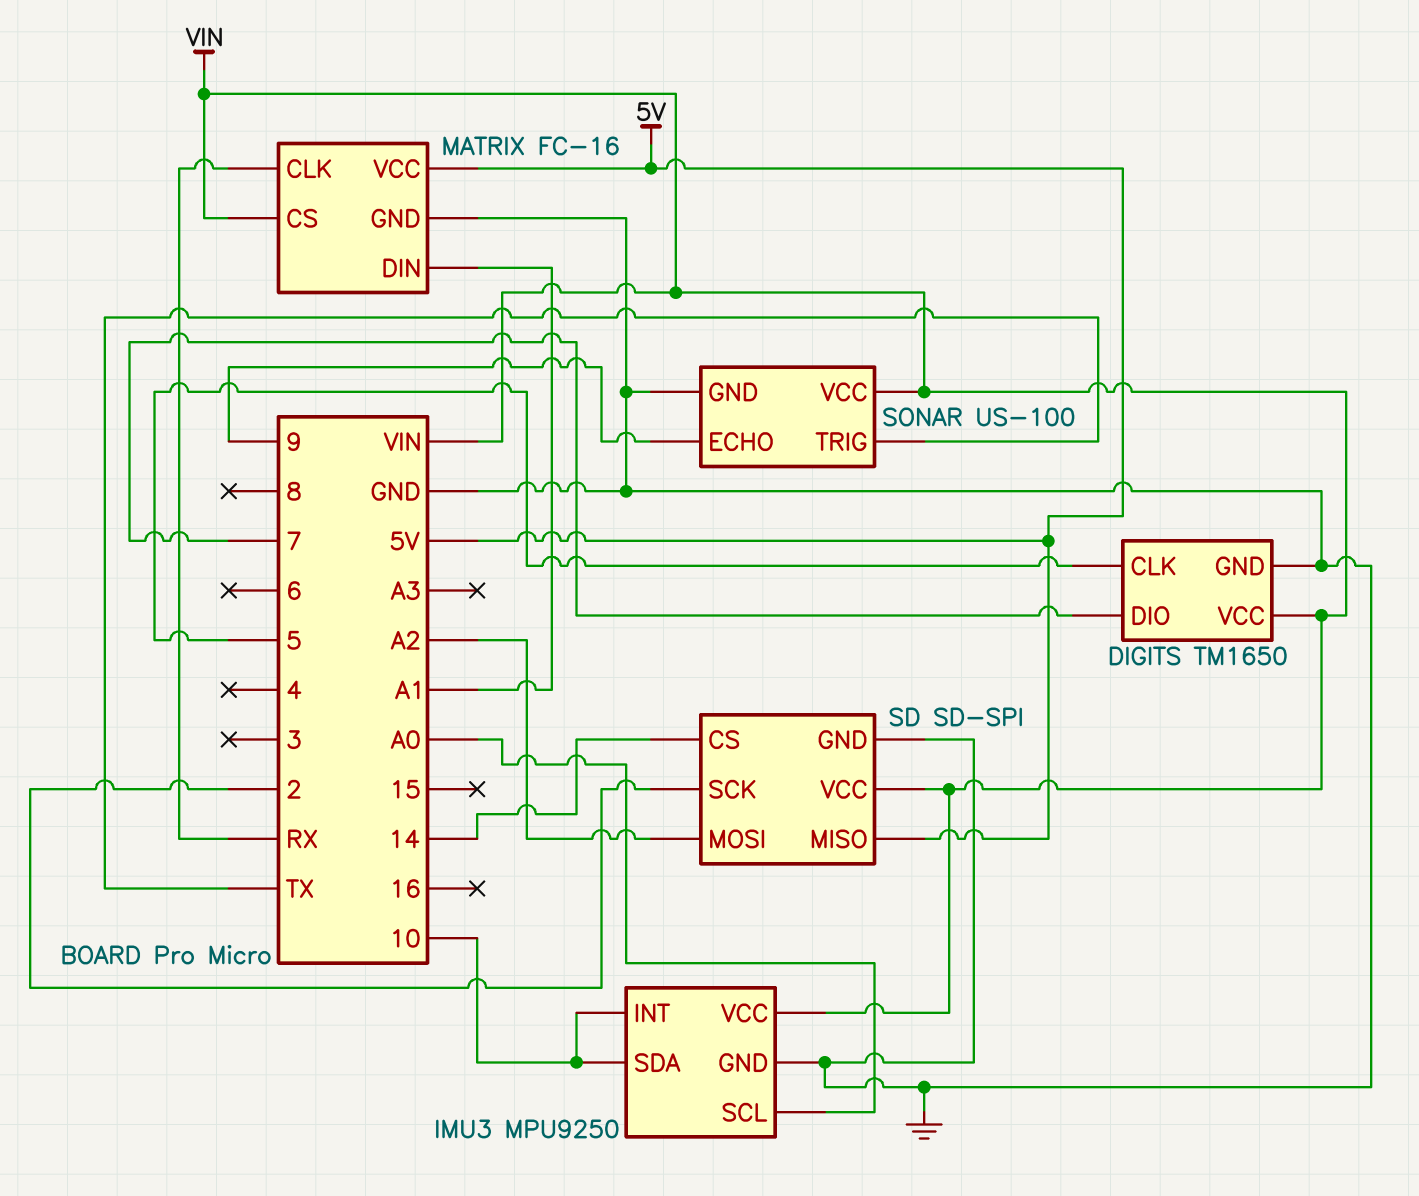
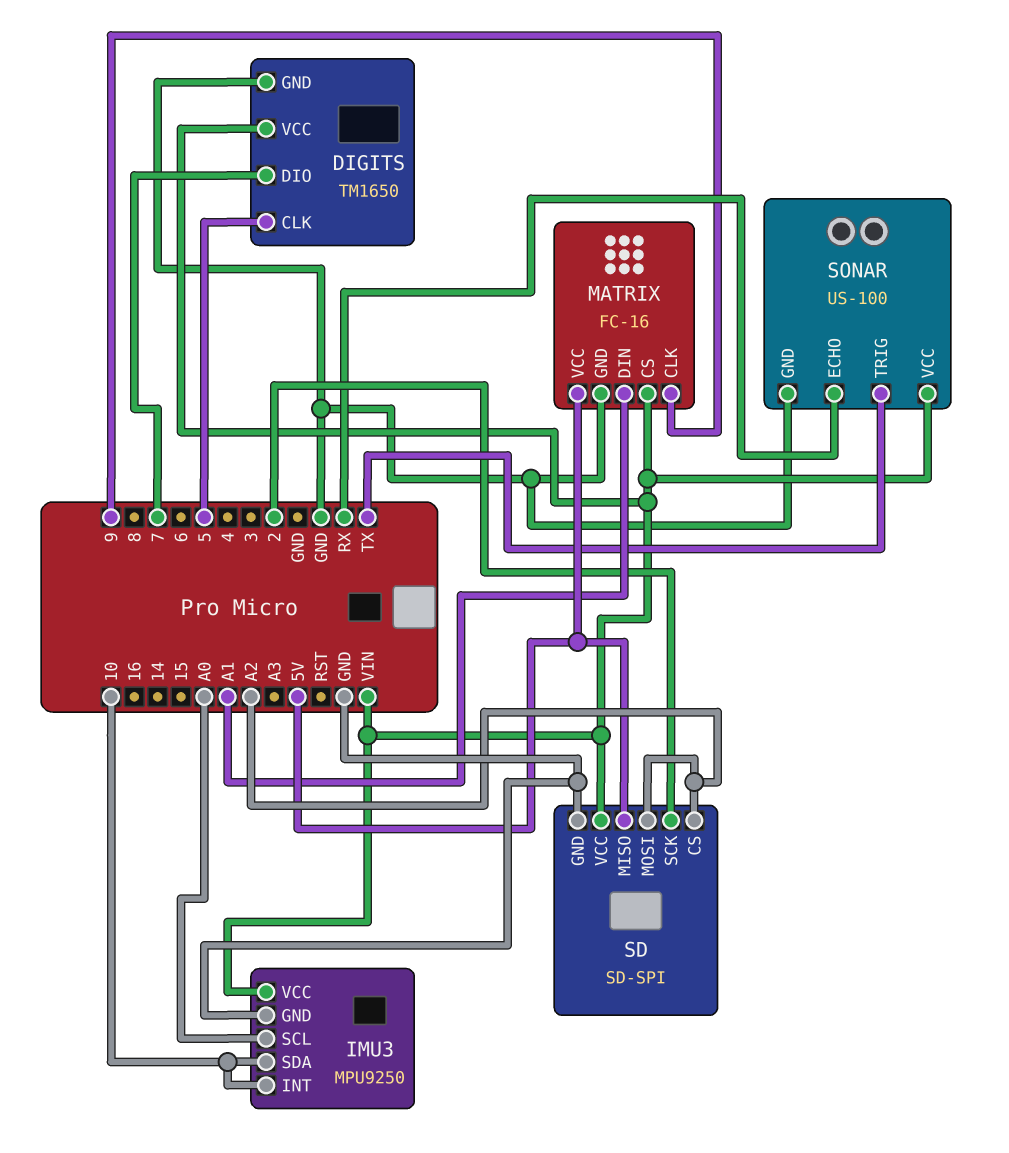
MATRIX pin CLK: RX -> 9
SD pin CS: 14 -> A2
SONAR pin ECHO: 9 -> RX

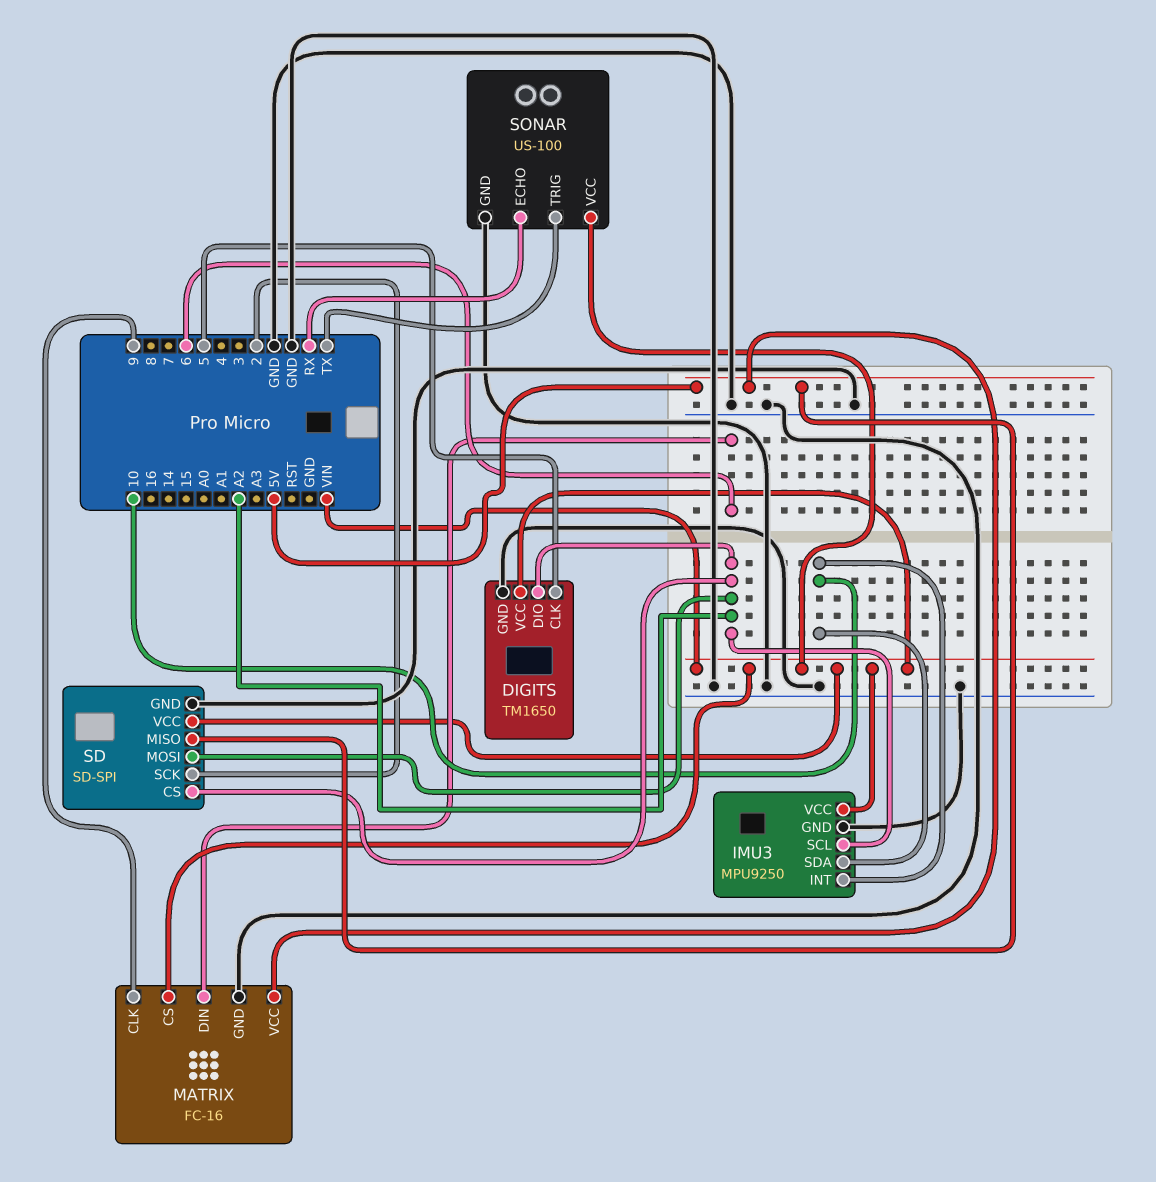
DIGITS pin DIO: 7 -> A2
IMU3 pin SCL: A0 -> A2
MATRIX pin DIN: A1 -> 6

